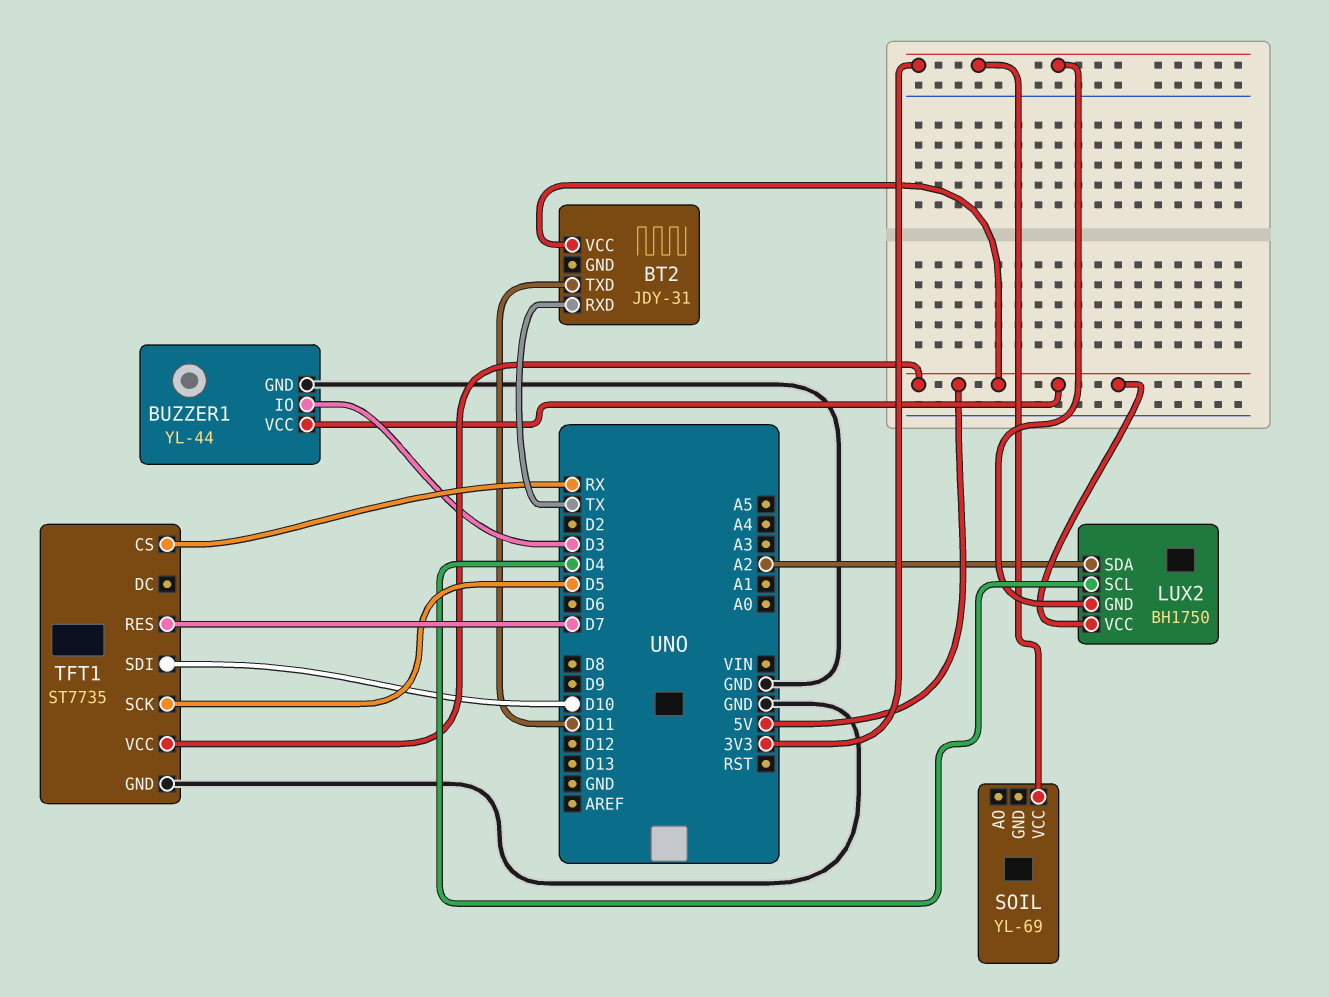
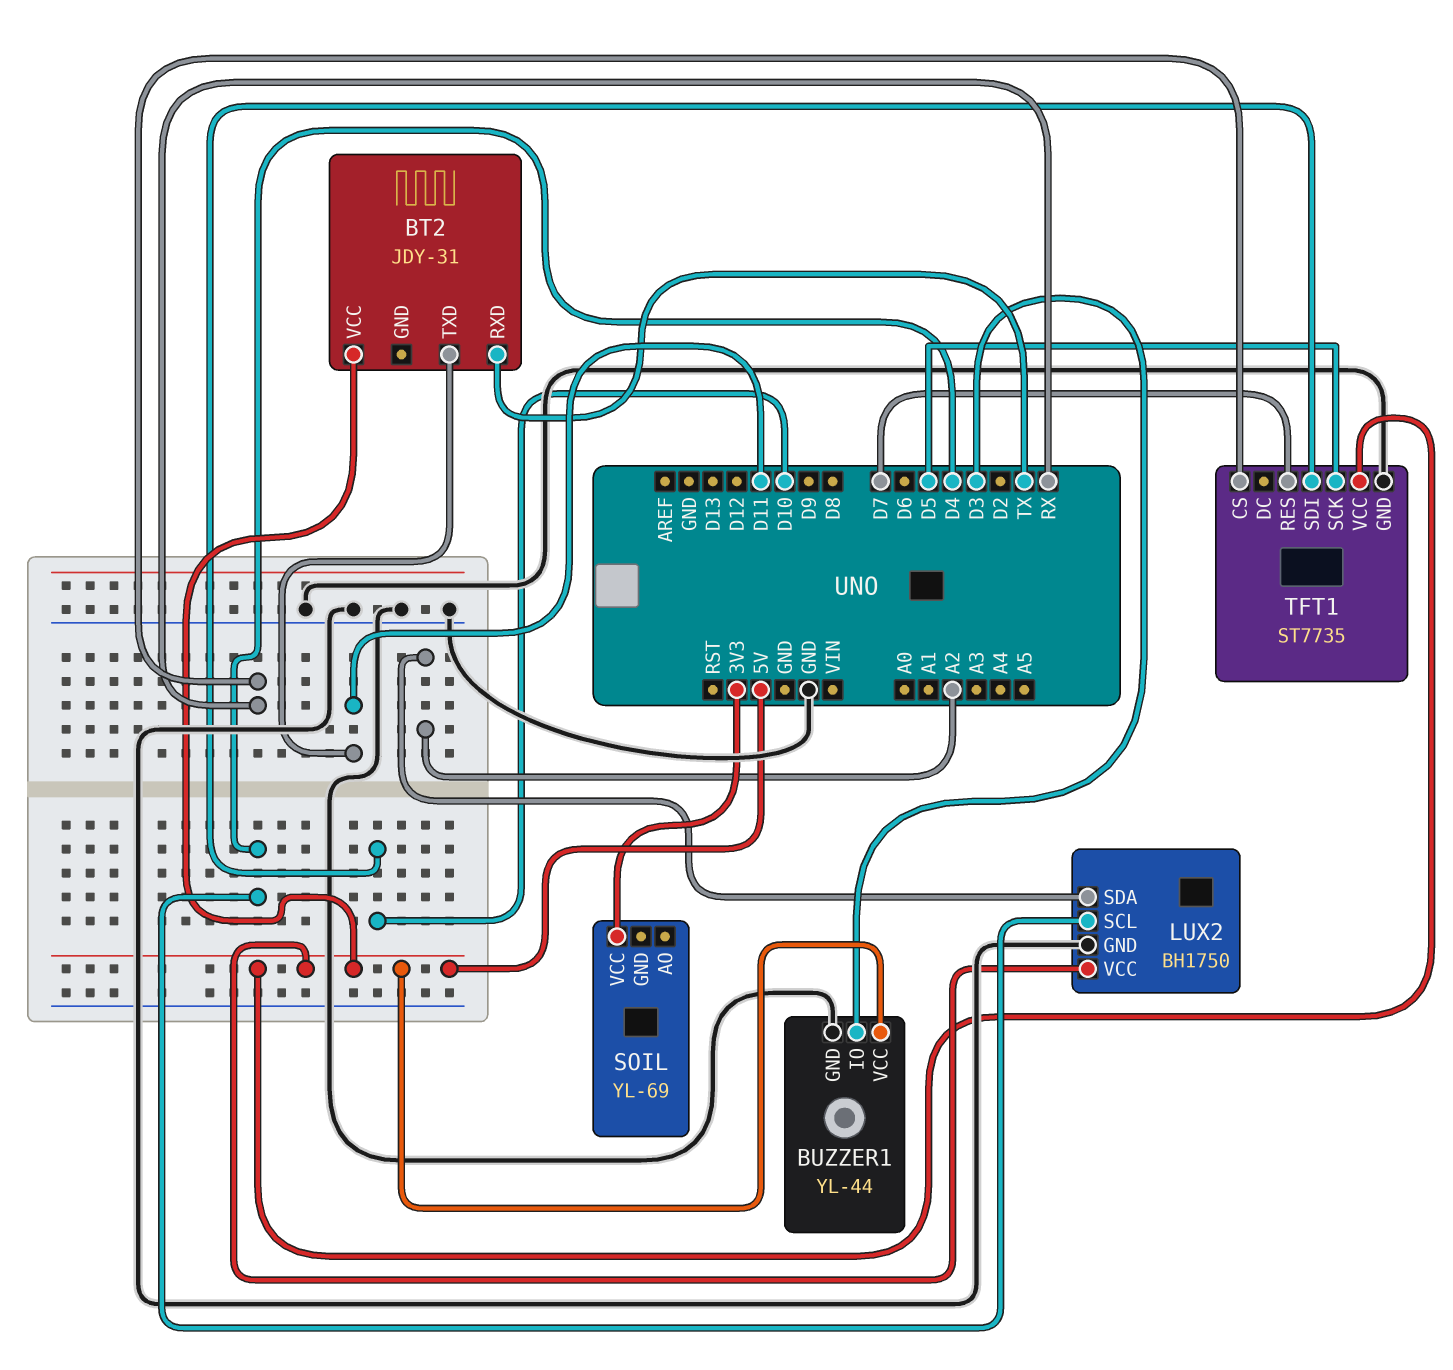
LUX2 pin GND: 3V3 -> GND

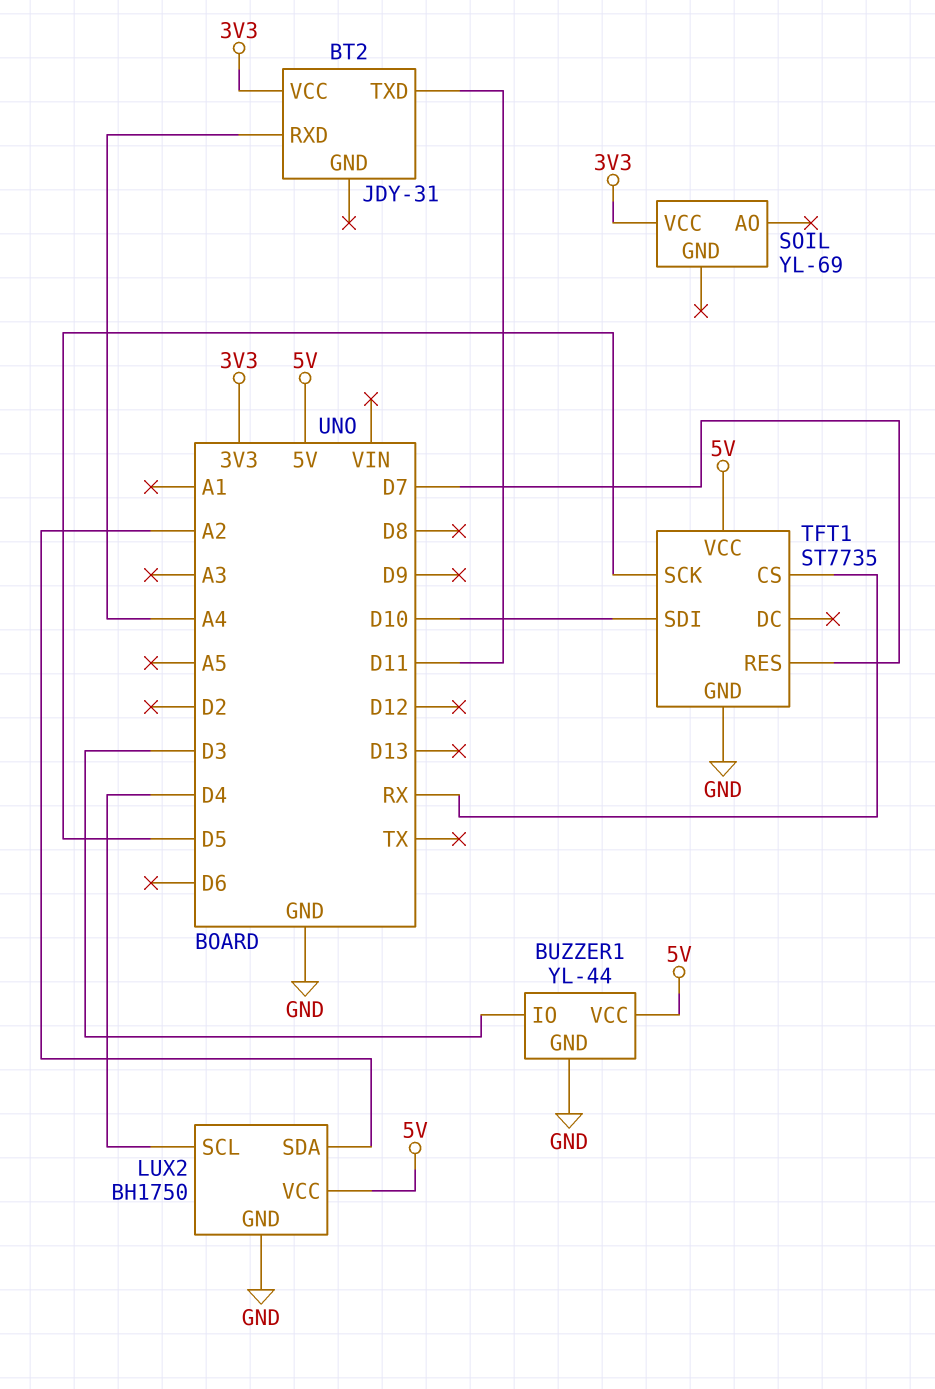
BT2 pin RXD: TX -> A4
BT2 pin VCC: 5V -> 3V3

